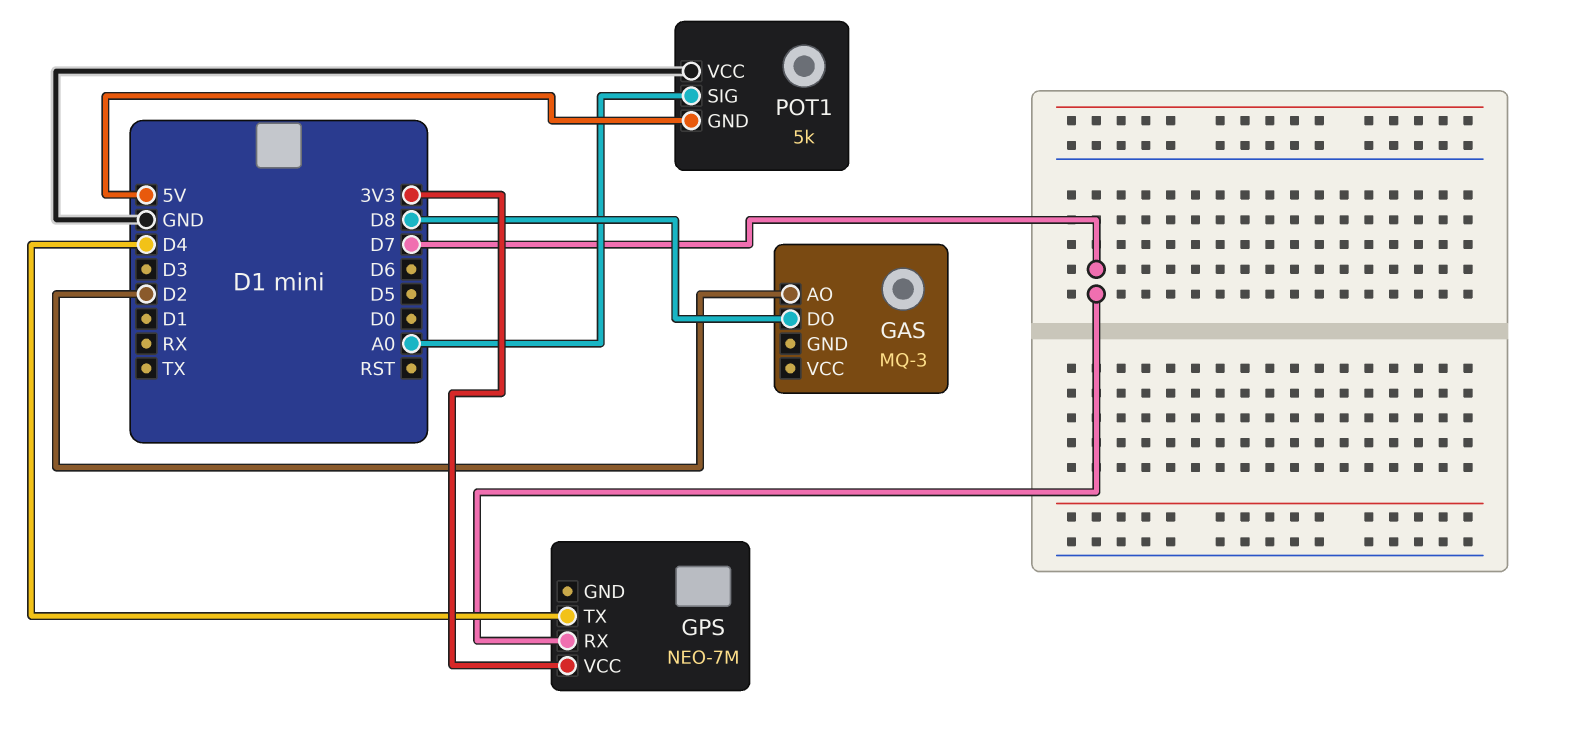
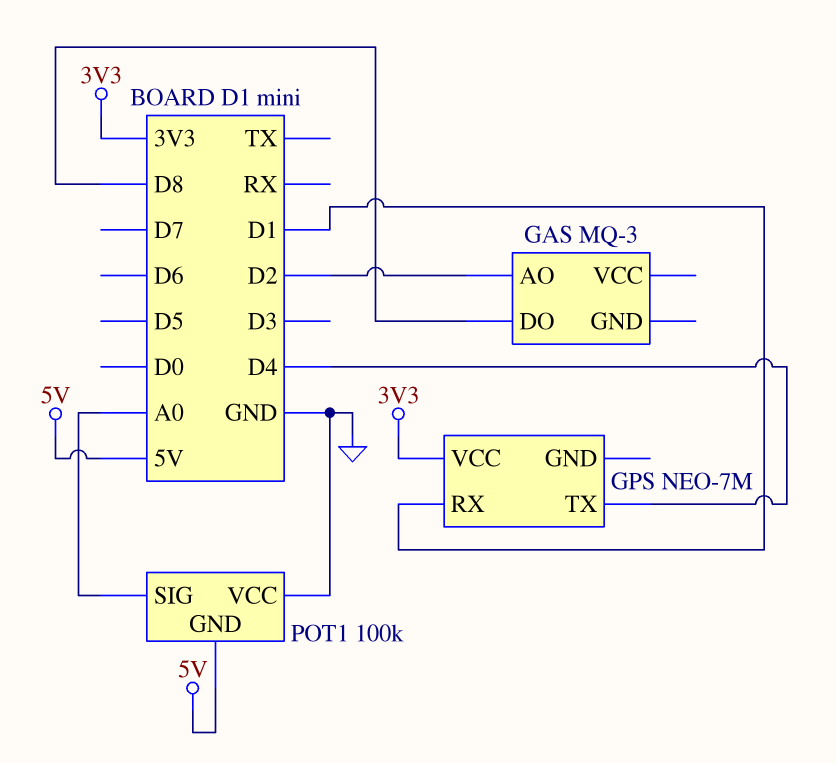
GPS pin RX: D7 -> D1
POT1: 5k -> 100k

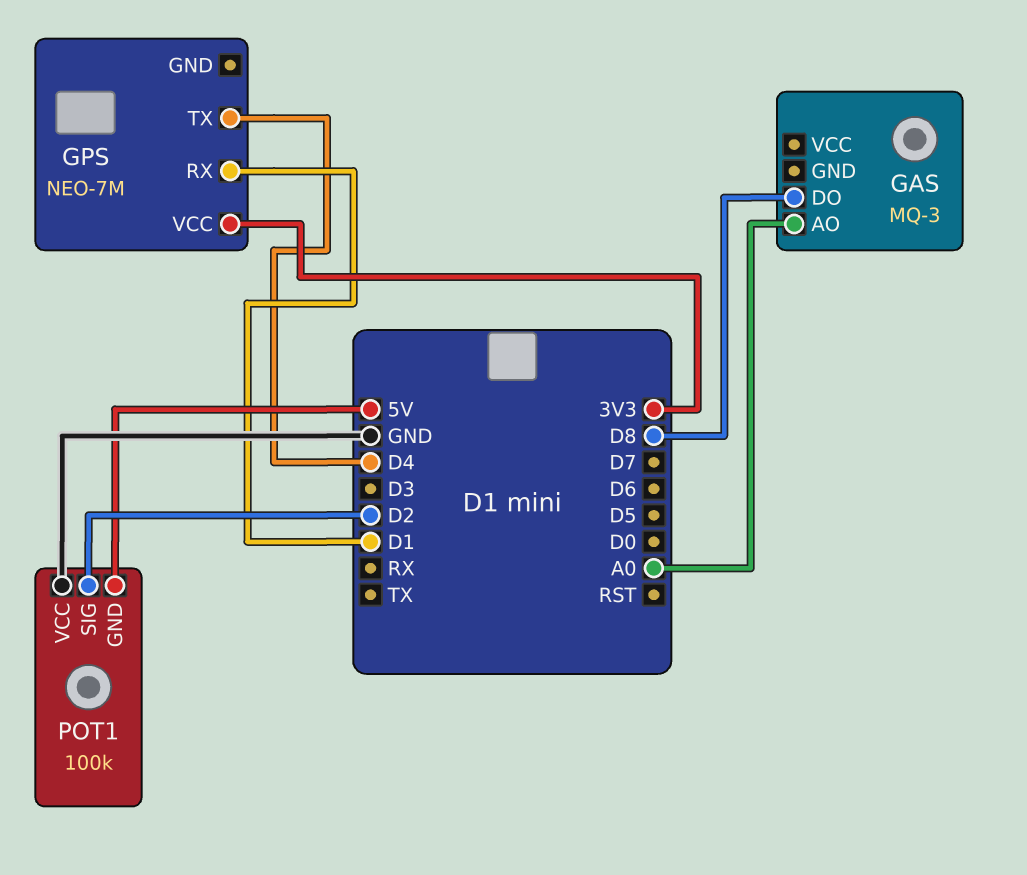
GAS pin AO: D2 -> A0
POT1 pin SIG: A0 -> D2

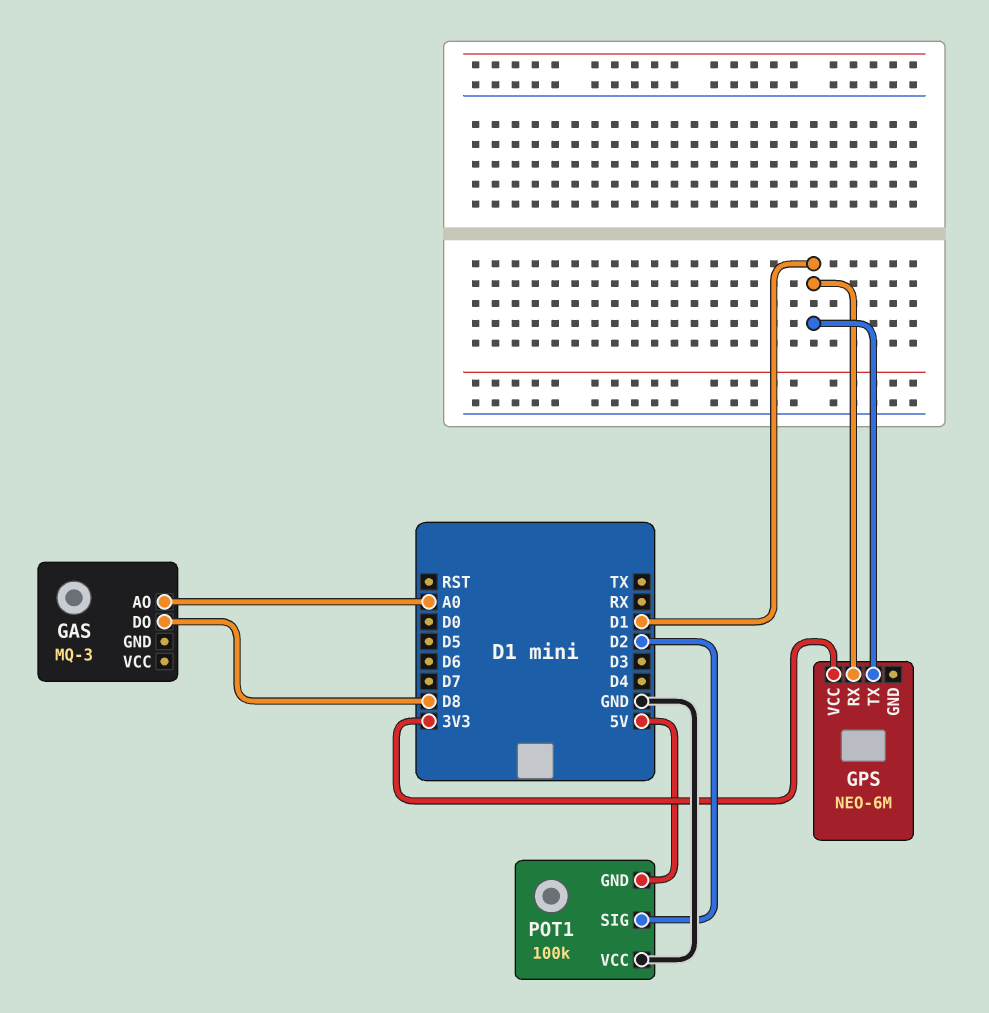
GPS: NEO-7M -> NEO-6M
GPS pin TX: D4 -> D1

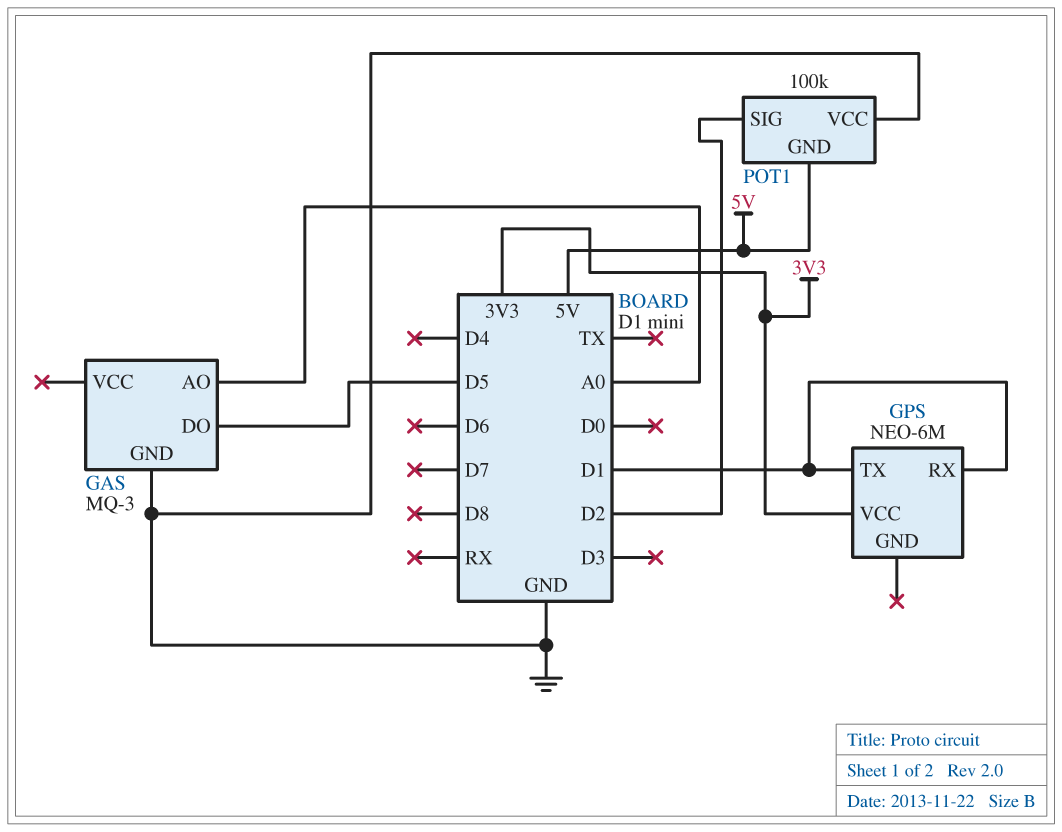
GAS pin DO: D8 -> D5
GAS pin GND: none -> GND

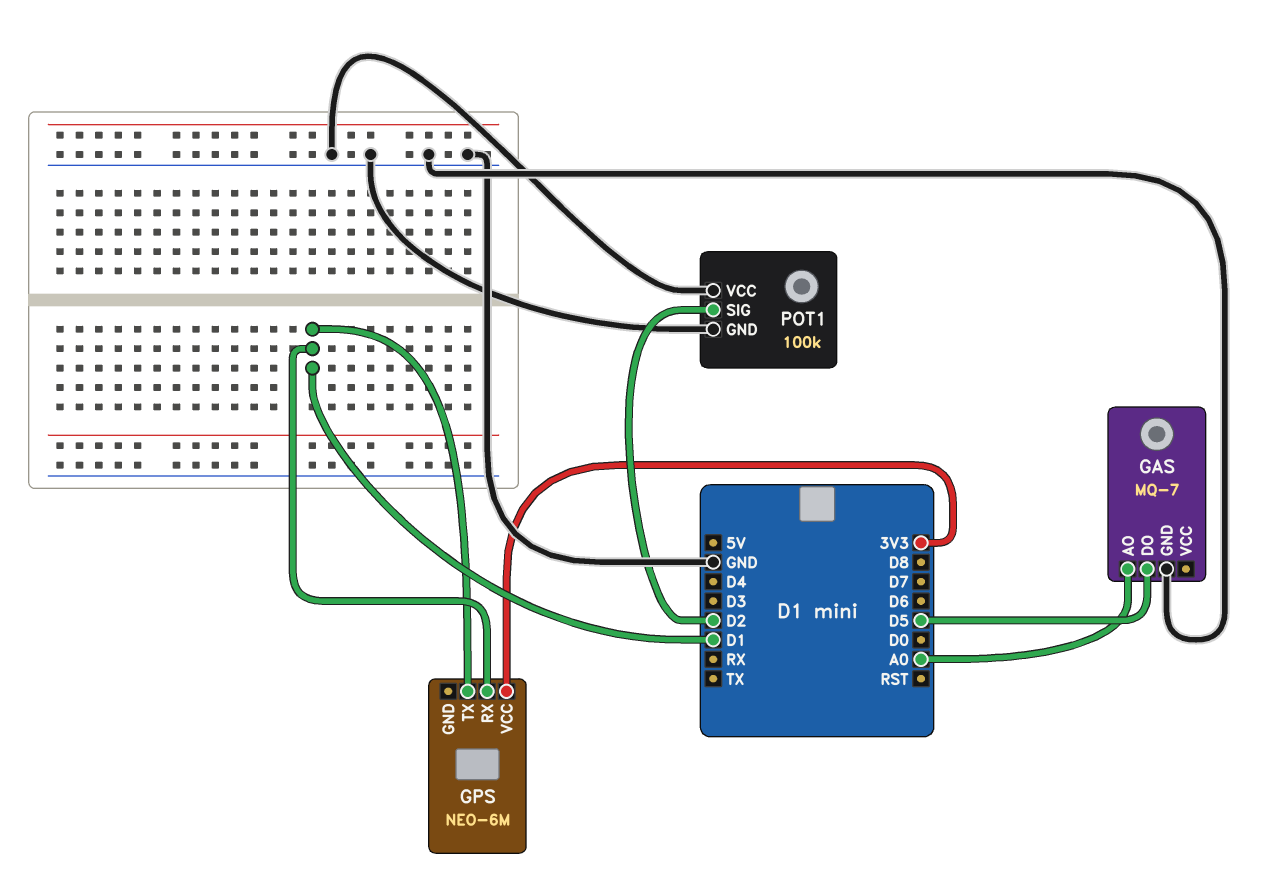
GAS: MQ-3 -> MQ-7
POT1 pin GND: 5V -> GND

